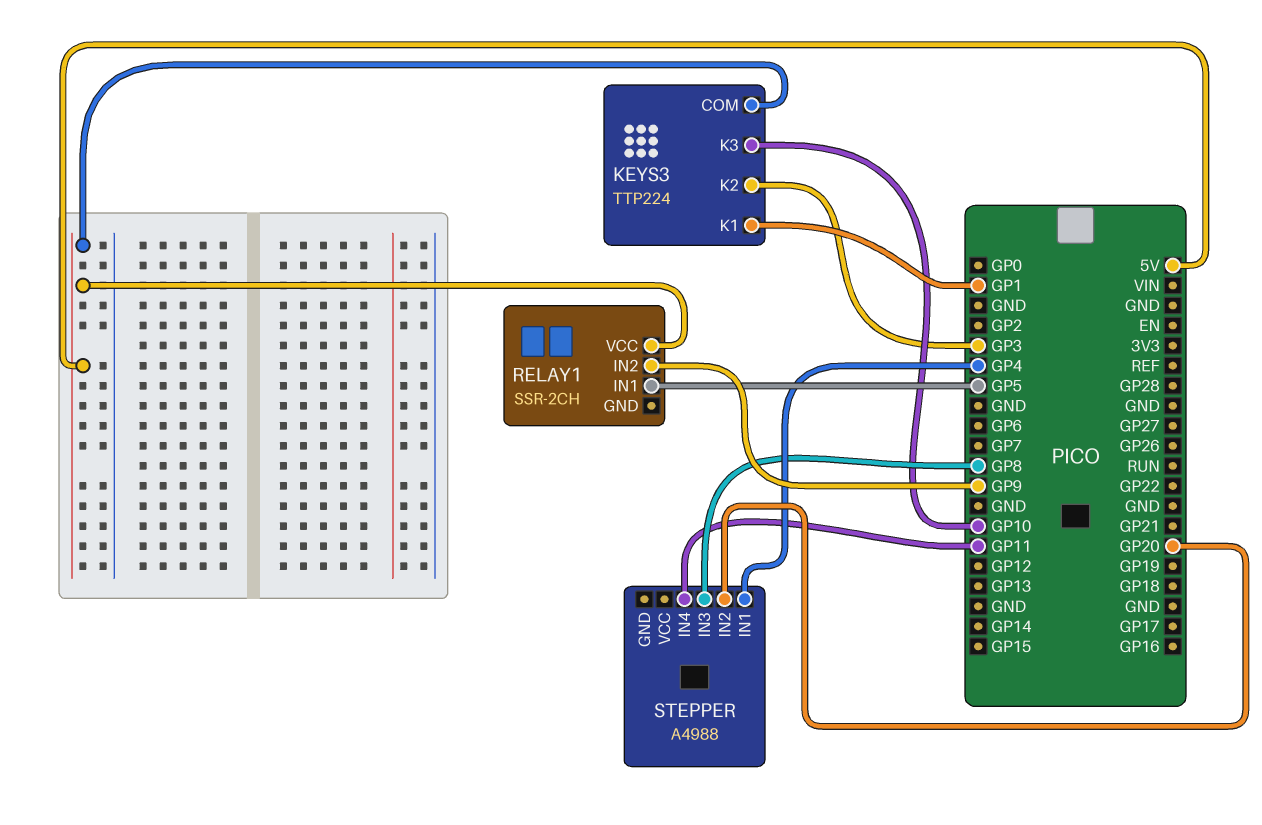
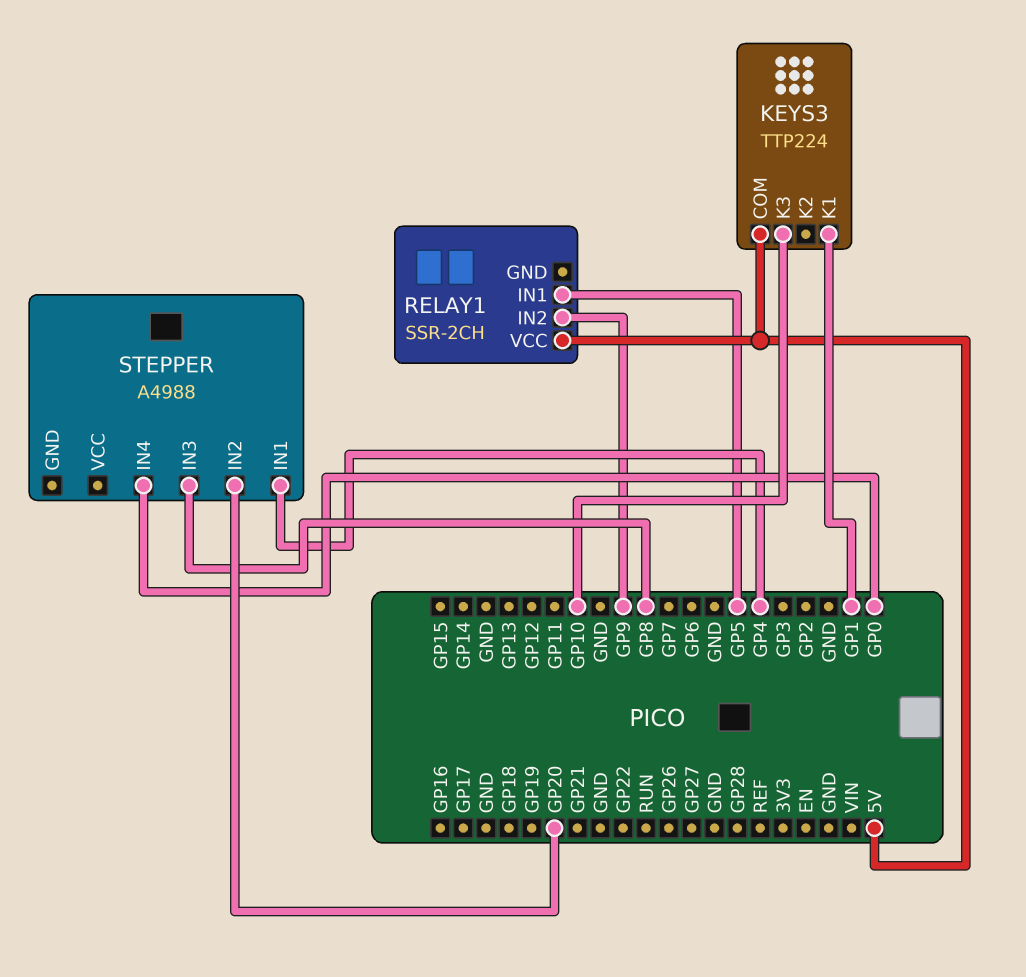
KEYS3 pin K2: GP3 -> none
STEPPER pin IN4: GP11 -> GP0

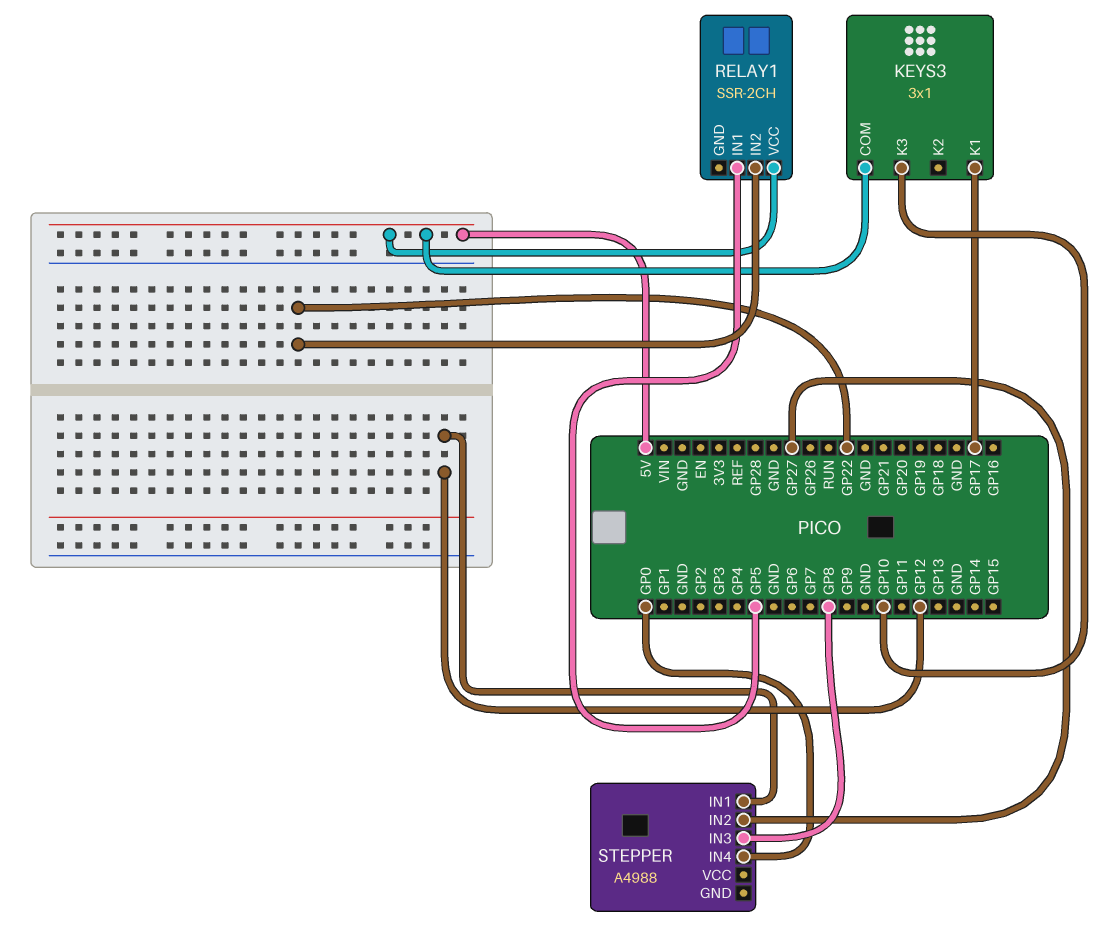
KEYS3: TTP224 -> 3x1
KEYS3 pin K1: GP1 -> GP17
RELAY1 pin IN2: GP9 -> GP22
STEPPER pin IN1: GP4 -> GP12
STEPPER pin IN2: GP20 -> GP27

